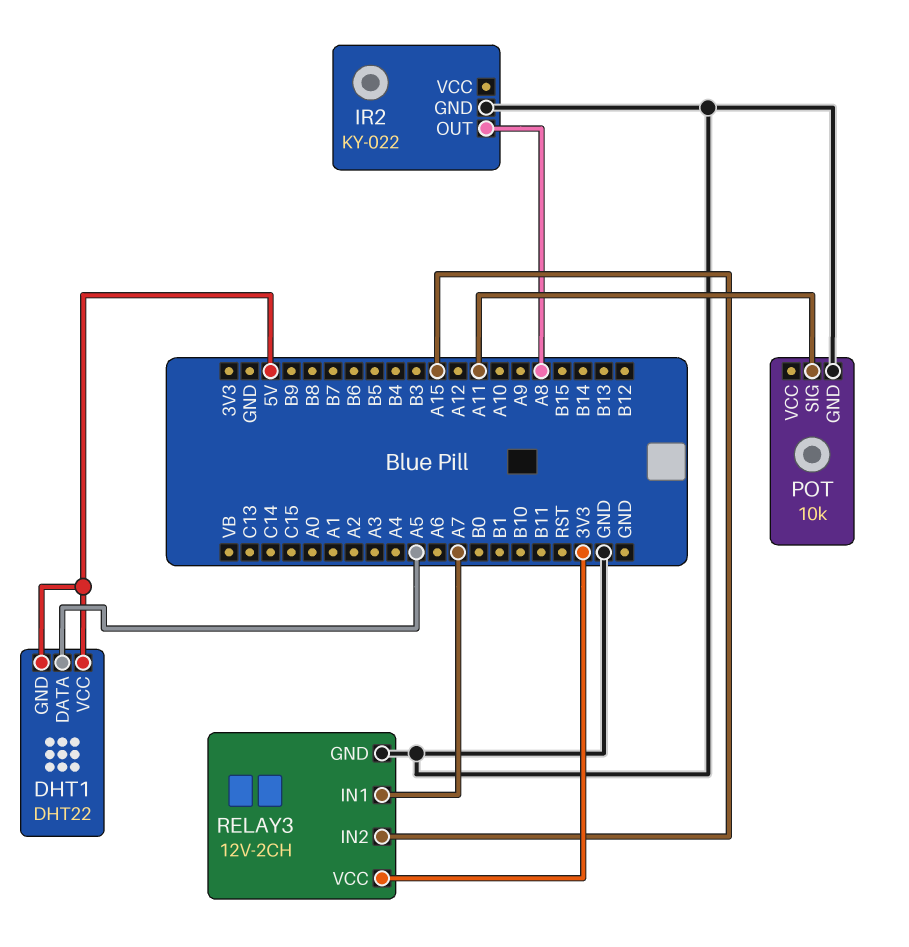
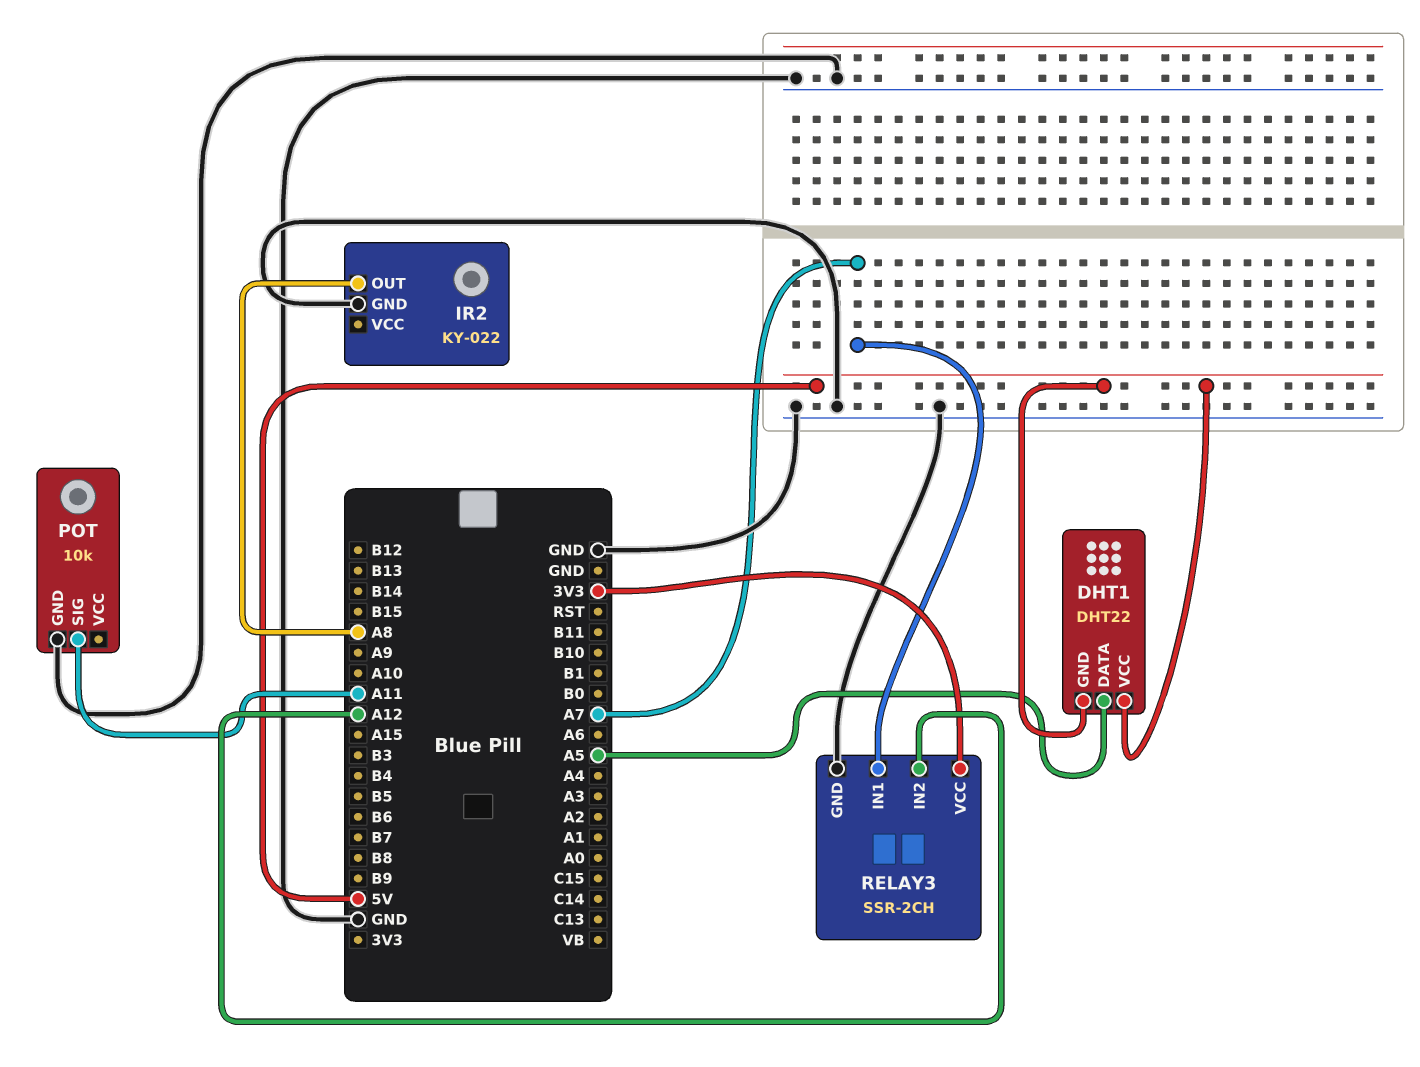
RELAY3: 12V-2CH -> SSR-2CH
RELAY3 pin IN2: A15 -> A12

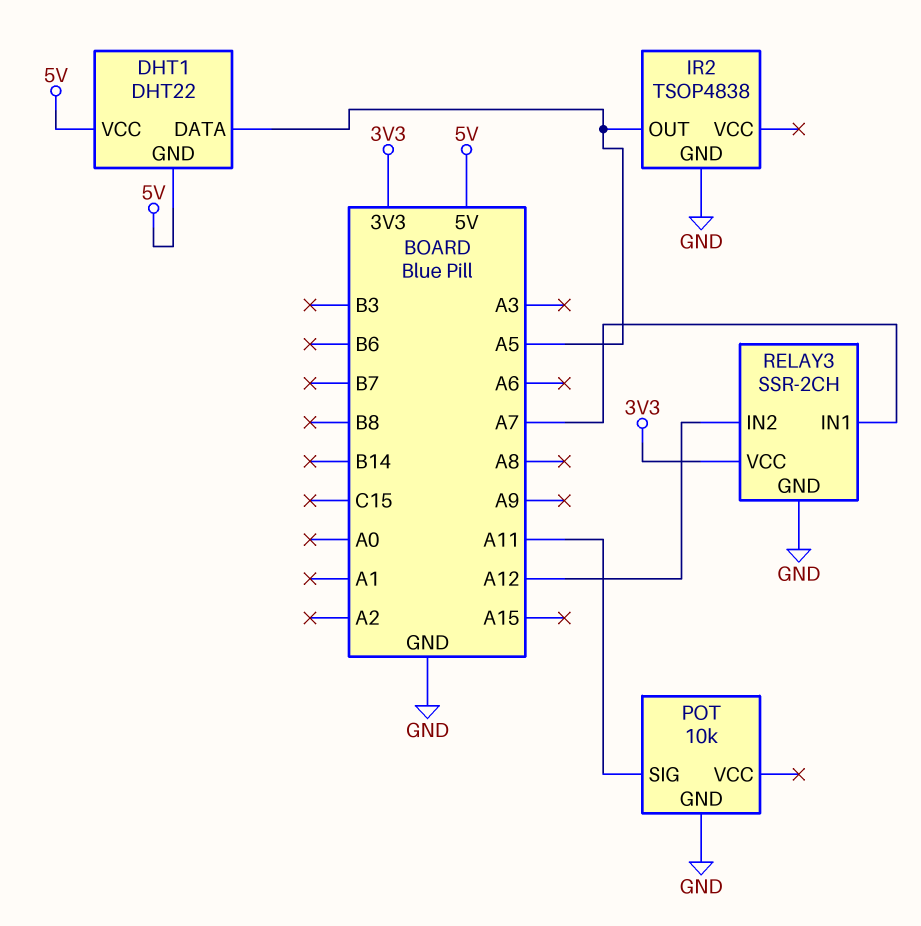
IR2: KY-022 -> TSOP4838
IR2 pin OUT: A8 -> A5

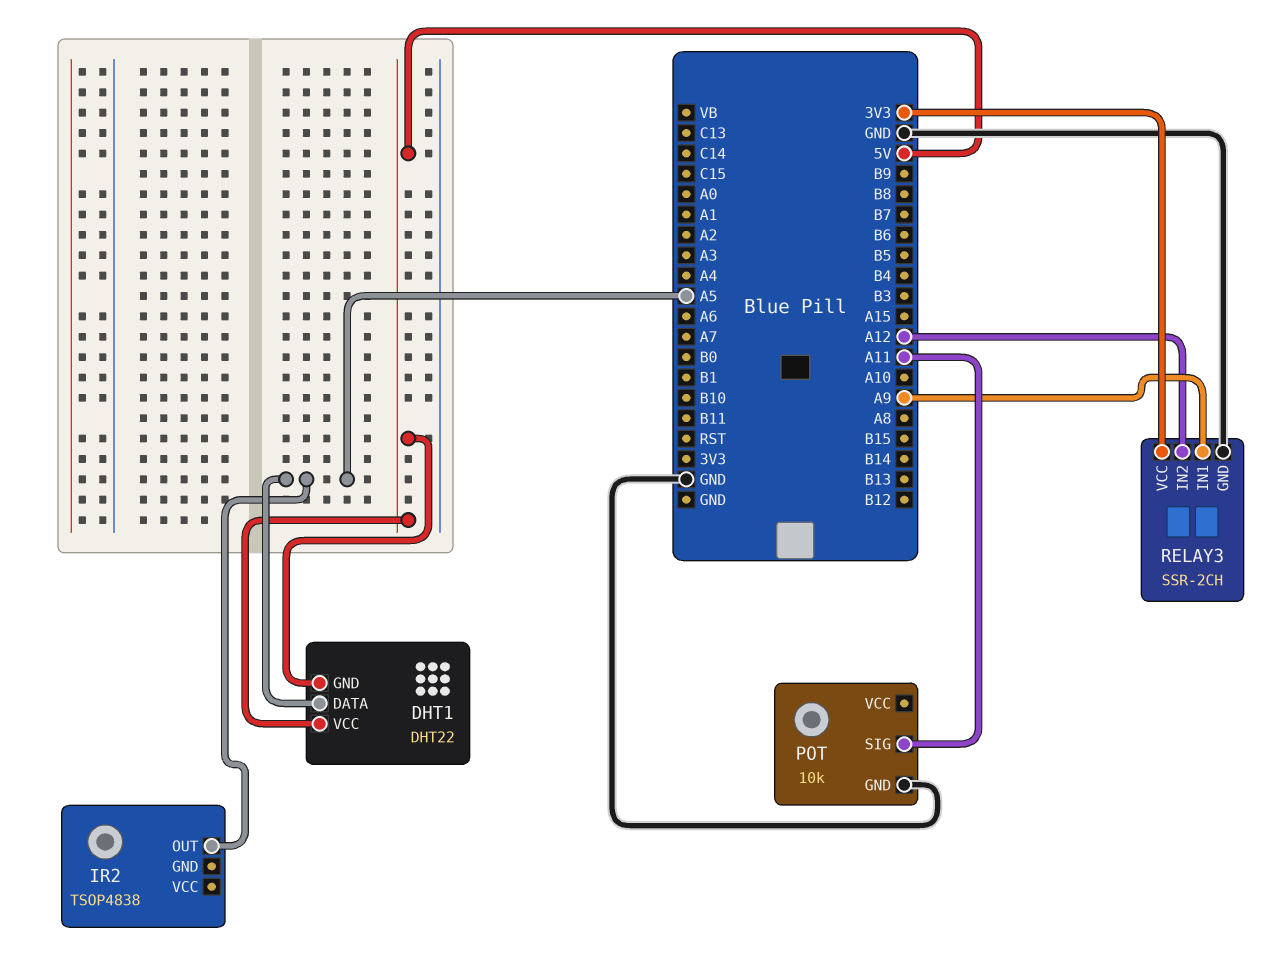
IR2 pin GND: GND -> none
RELAY3 pin IN1: A7 -> A9

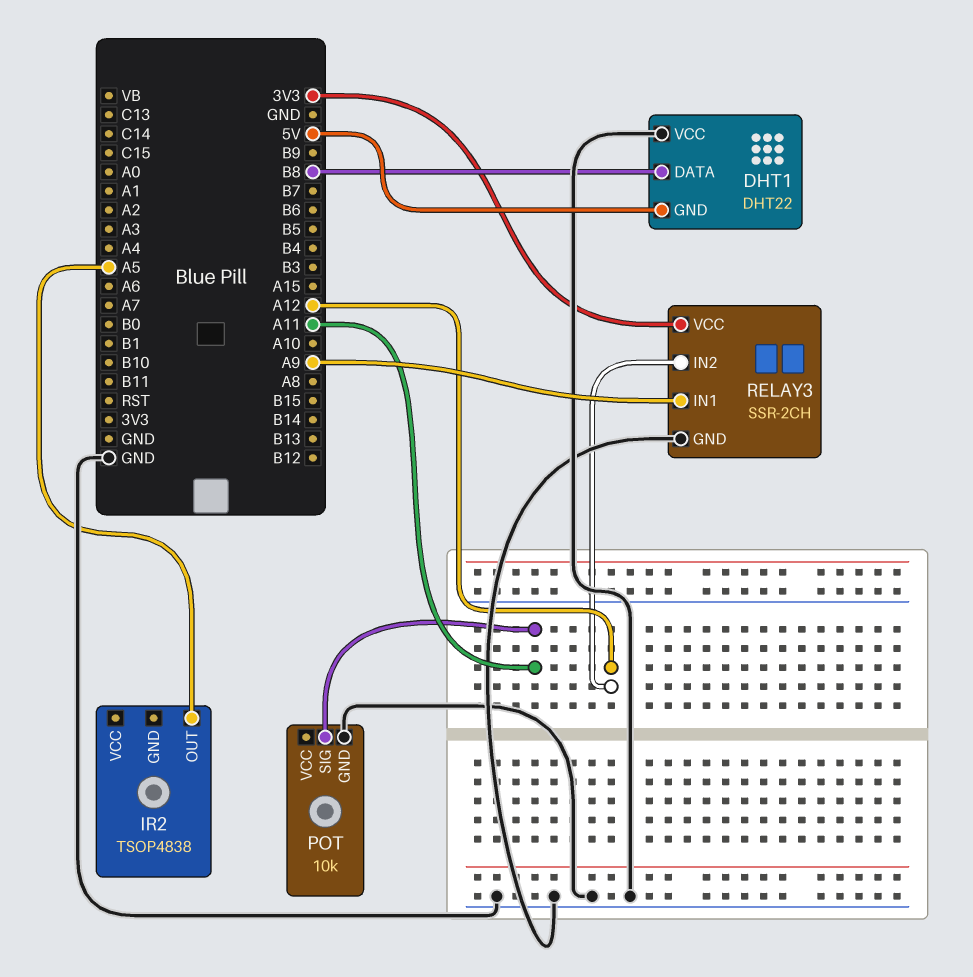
DHT1 pin DATA: A5 -> B8
DHT1 pin VCC: 5V -> GND

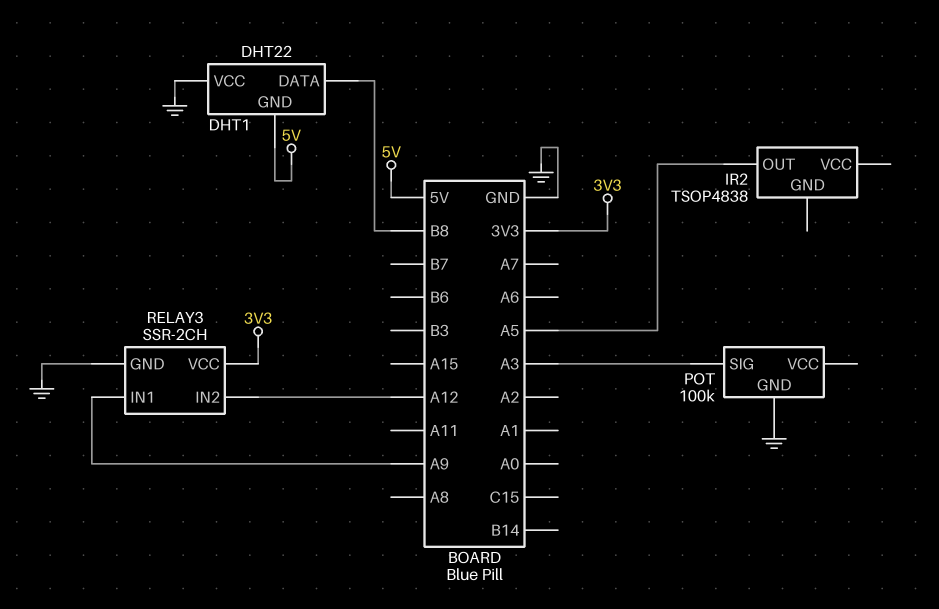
POT: 10k -> 100k
POT pin SIG: A11 -> A3

